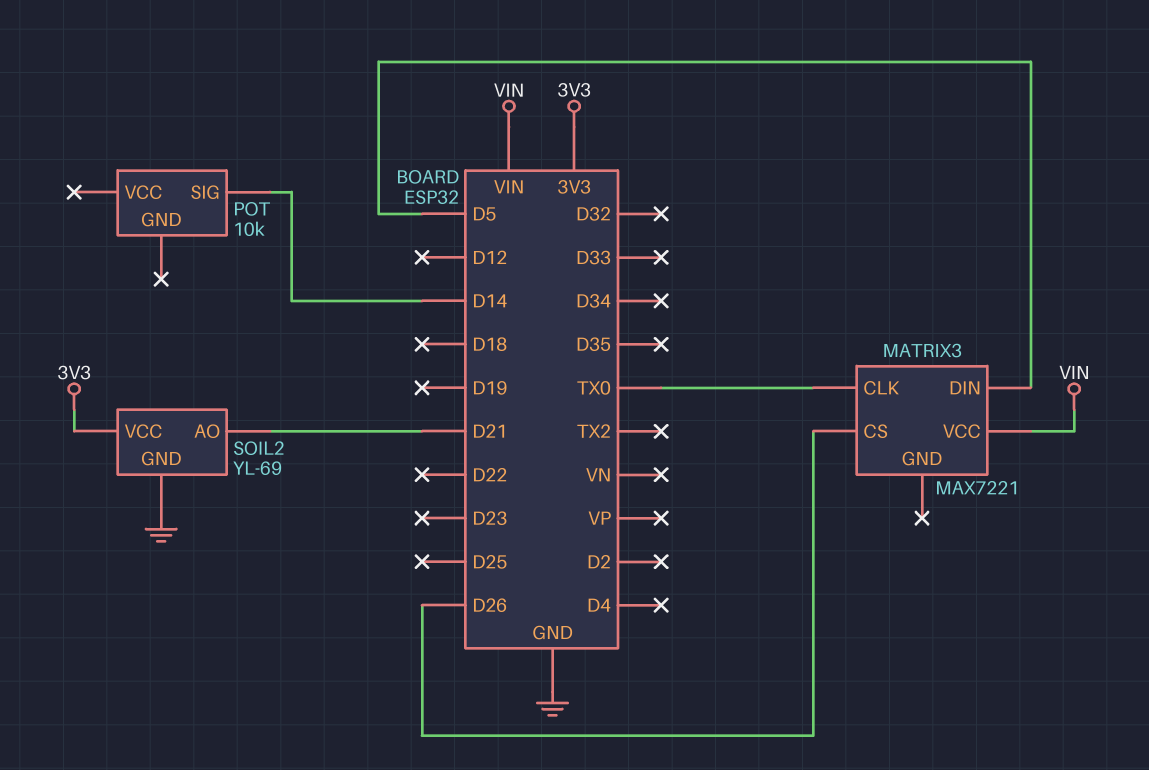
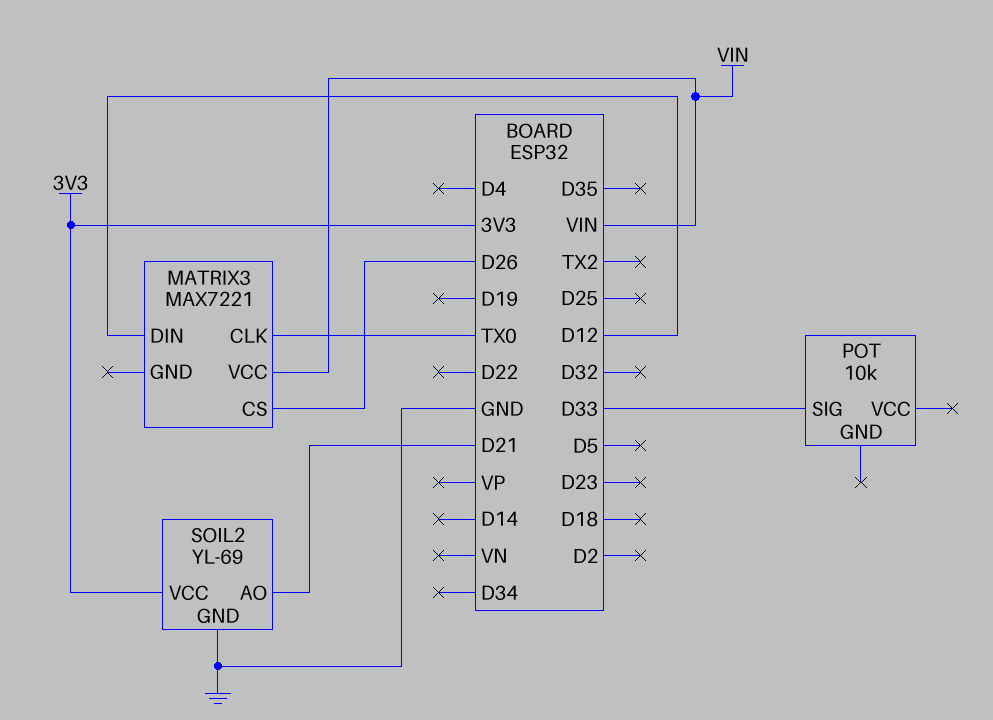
MATRIX3 pin DIN: D5 -> D12
POT pin SIG: D14 -> D33

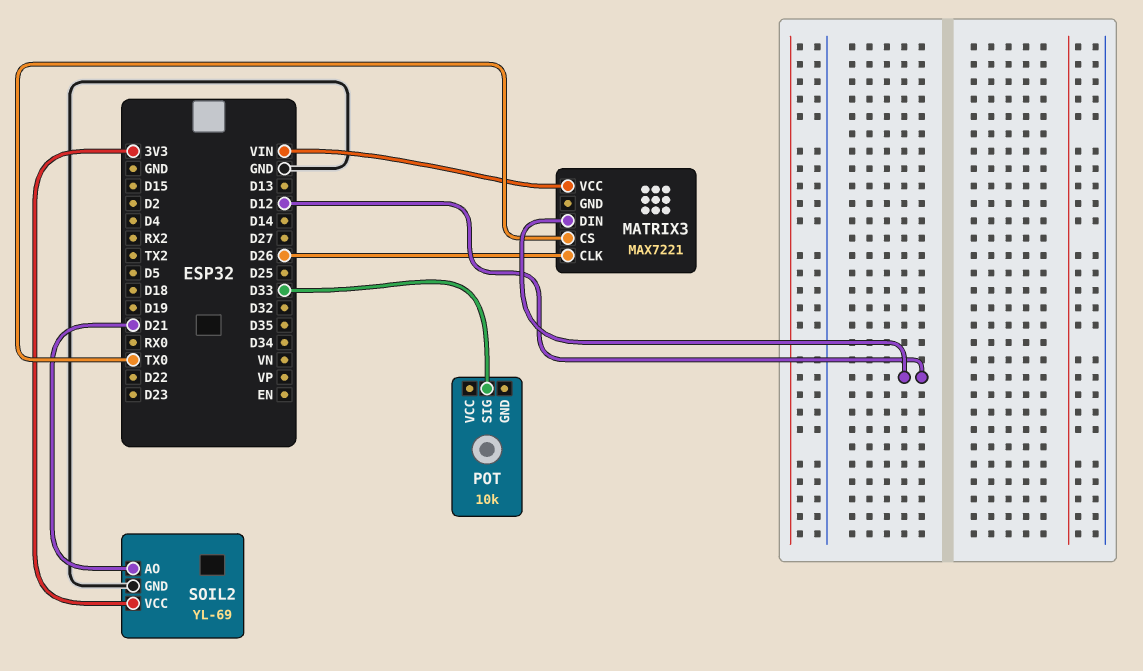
MATRIX3 pin CLK: TX0 -> D26
MATRIX3 pin CS: D26 -> TX0

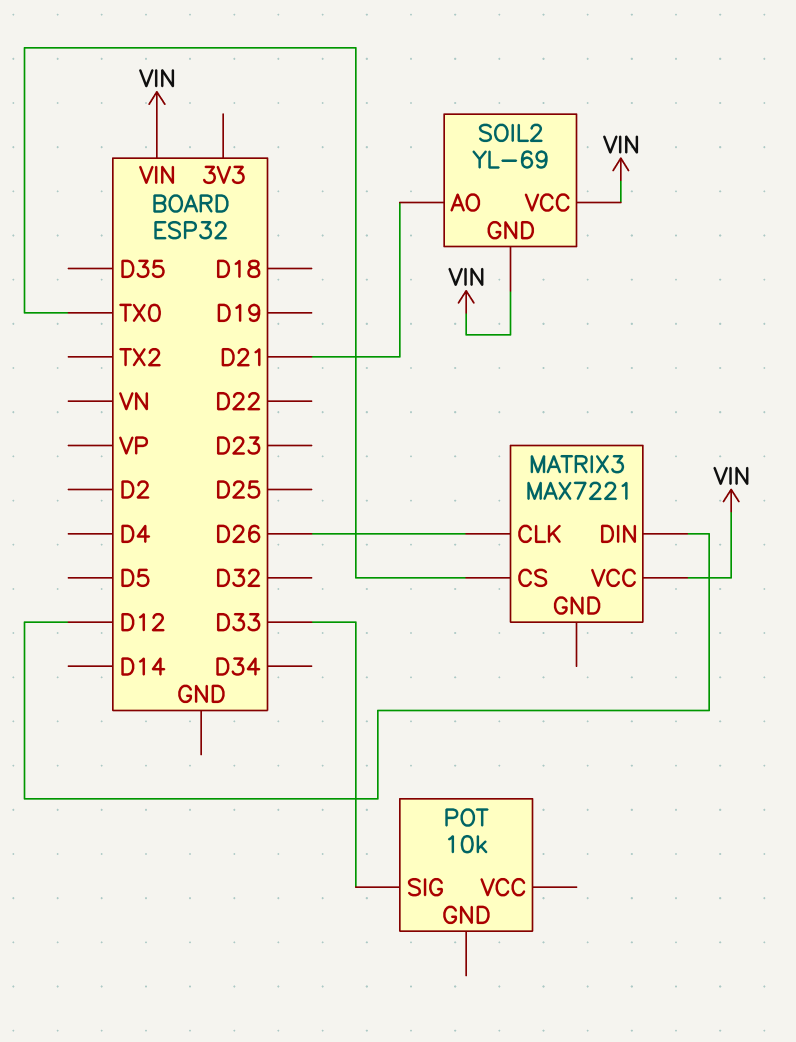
SOIL2 pin GND: GND -> VIN
SOIL2 pin VCC: 3V3 -> VIN

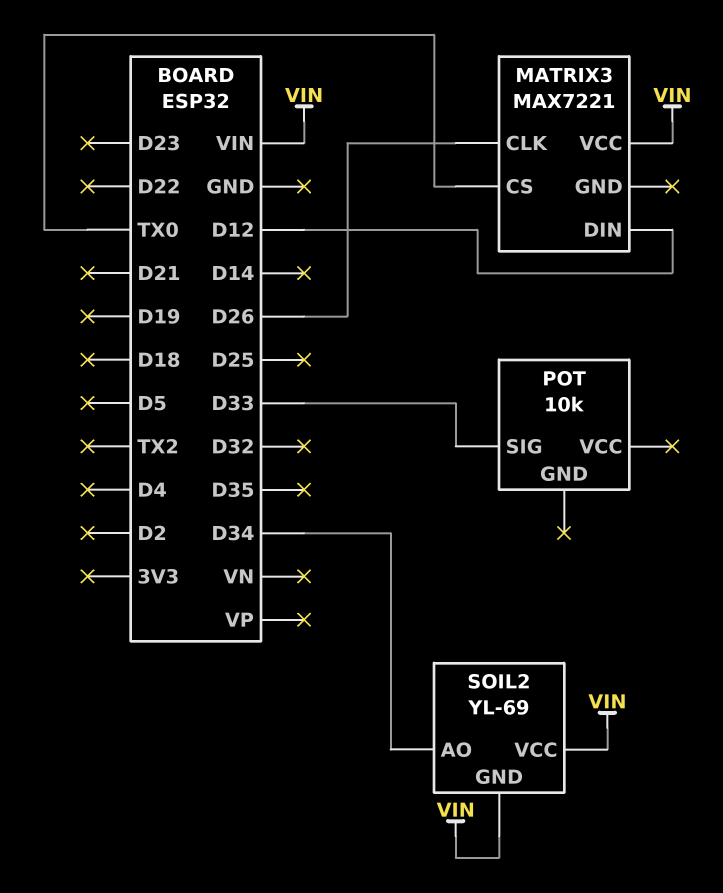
SOIL2 pin AO: D21 -> D34

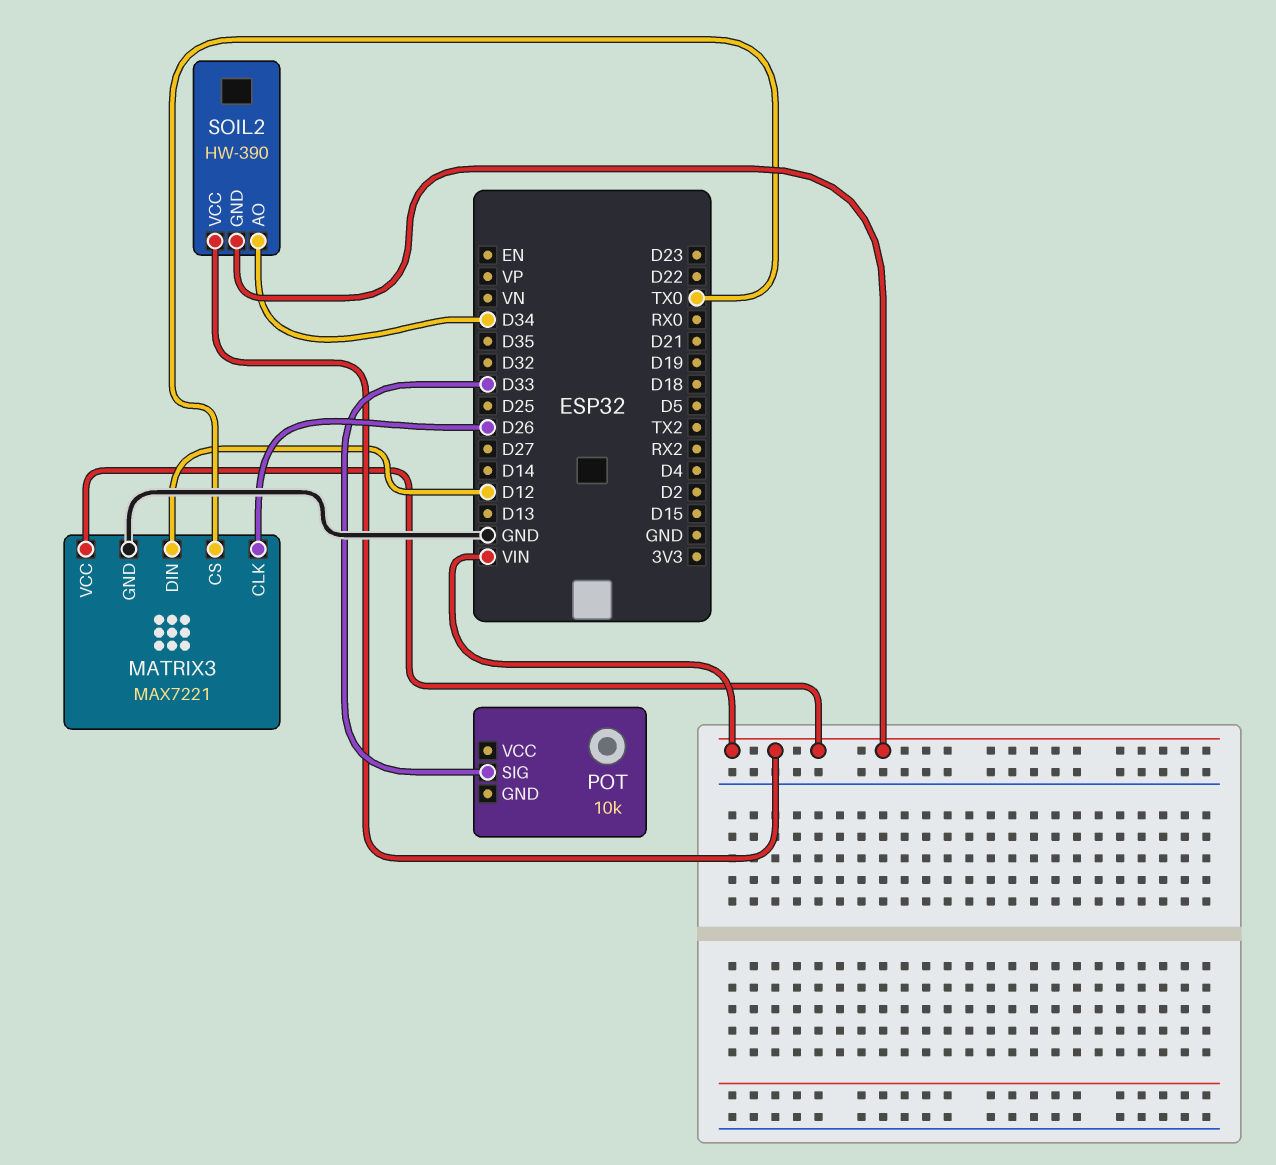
MATRIX3 pin GND: none -> GND
SOIL2: YL-69 -> HW-390

